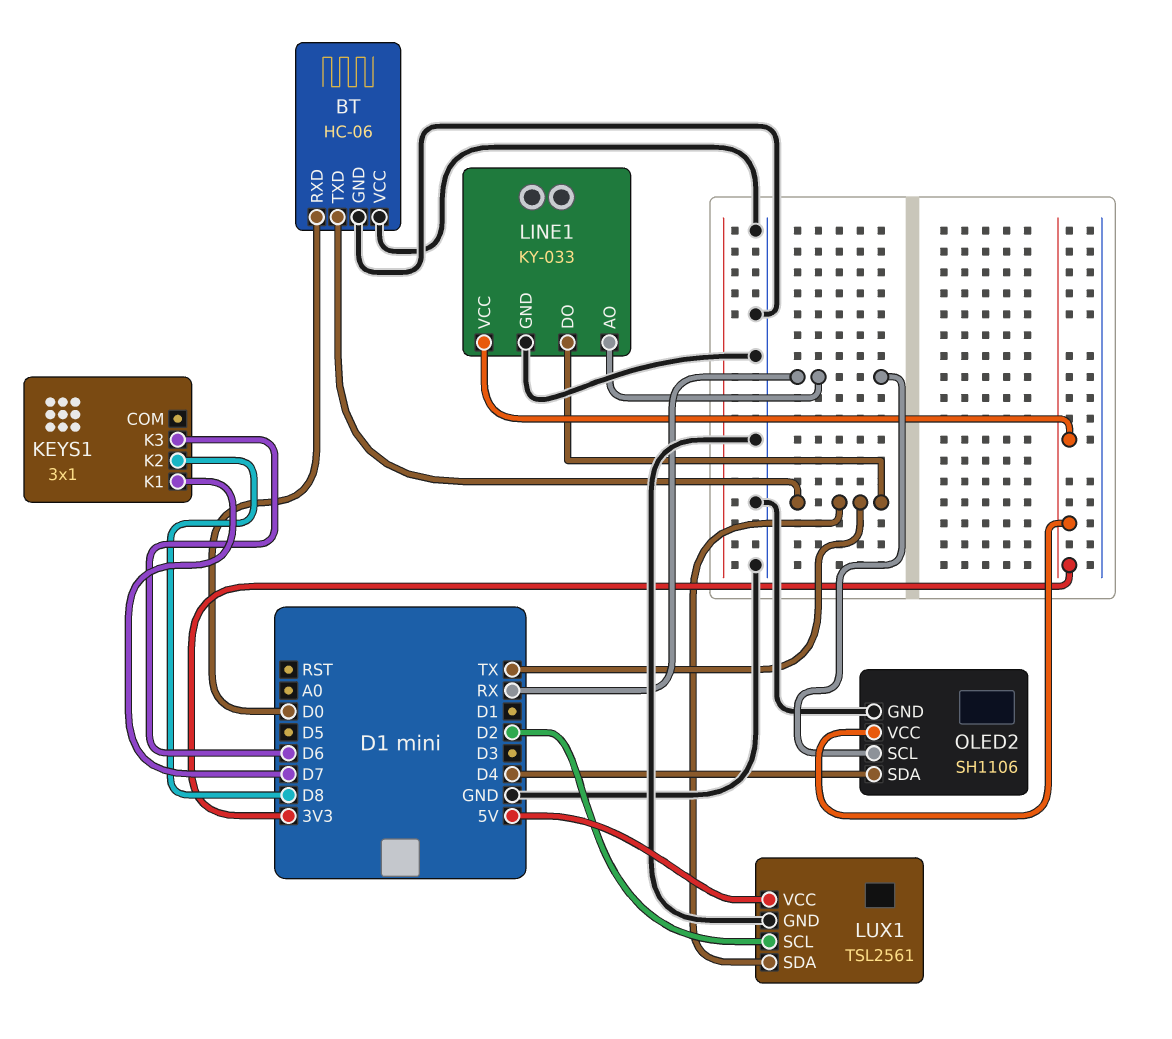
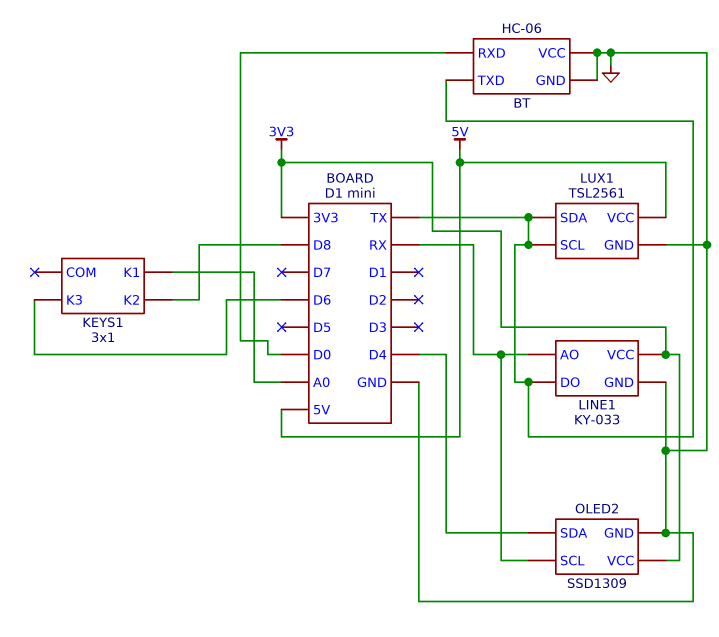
KEYS1 pin K1: D7 -> A0
LUX1 pin SCL: D2 -> TX
OLED2: SH1106 -> SSD1309

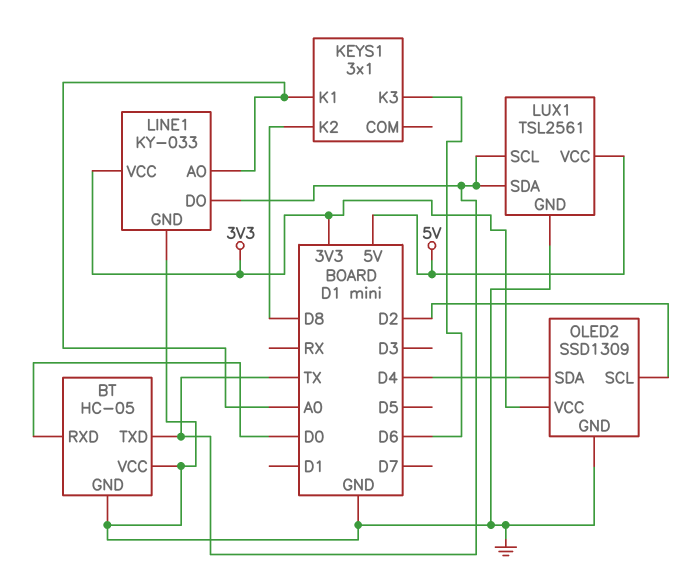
BT: HC-06 -> HC-05
LINE1 pin AO: RX -> A0
OLED2 pin SCL: RX -> D2

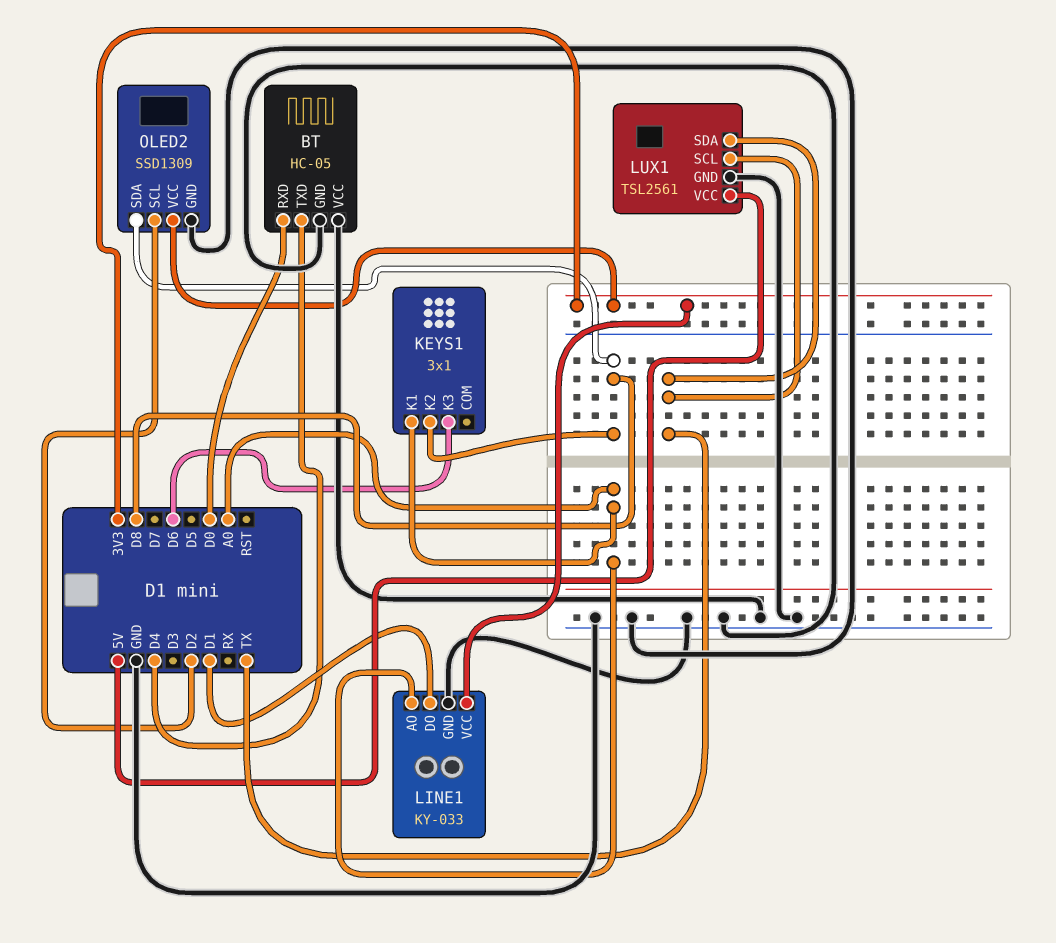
BT pin TXD: TX -> D4
LINE1 pin DO: TX -> D1
OLED2 pin SDA: D4 -> D8

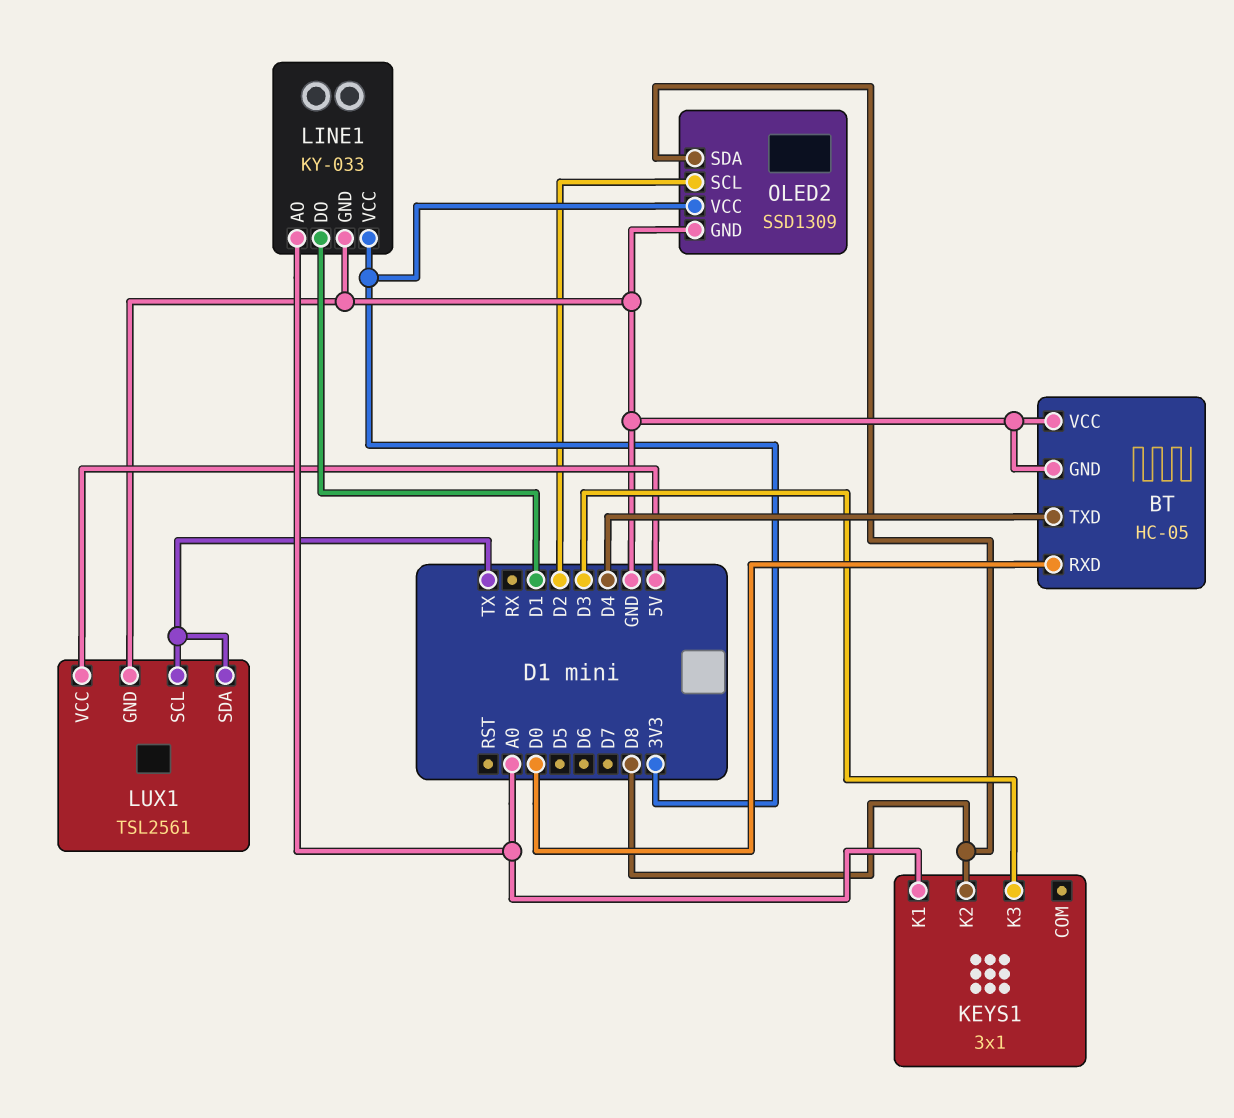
KEYS1 pin K3: D6 -> D3

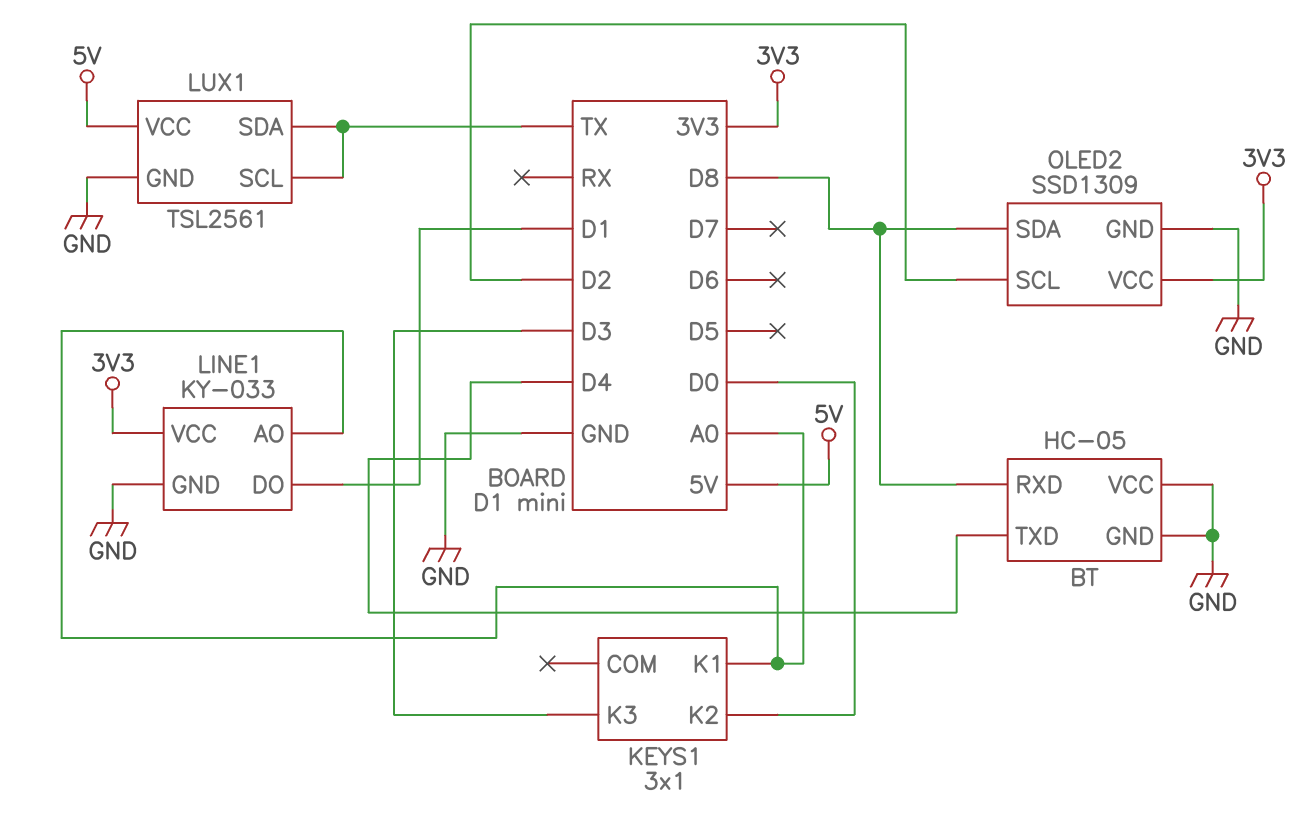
BT pin RXD: D0 -> D8
KEYS1 pin K2: D8 -> D0

